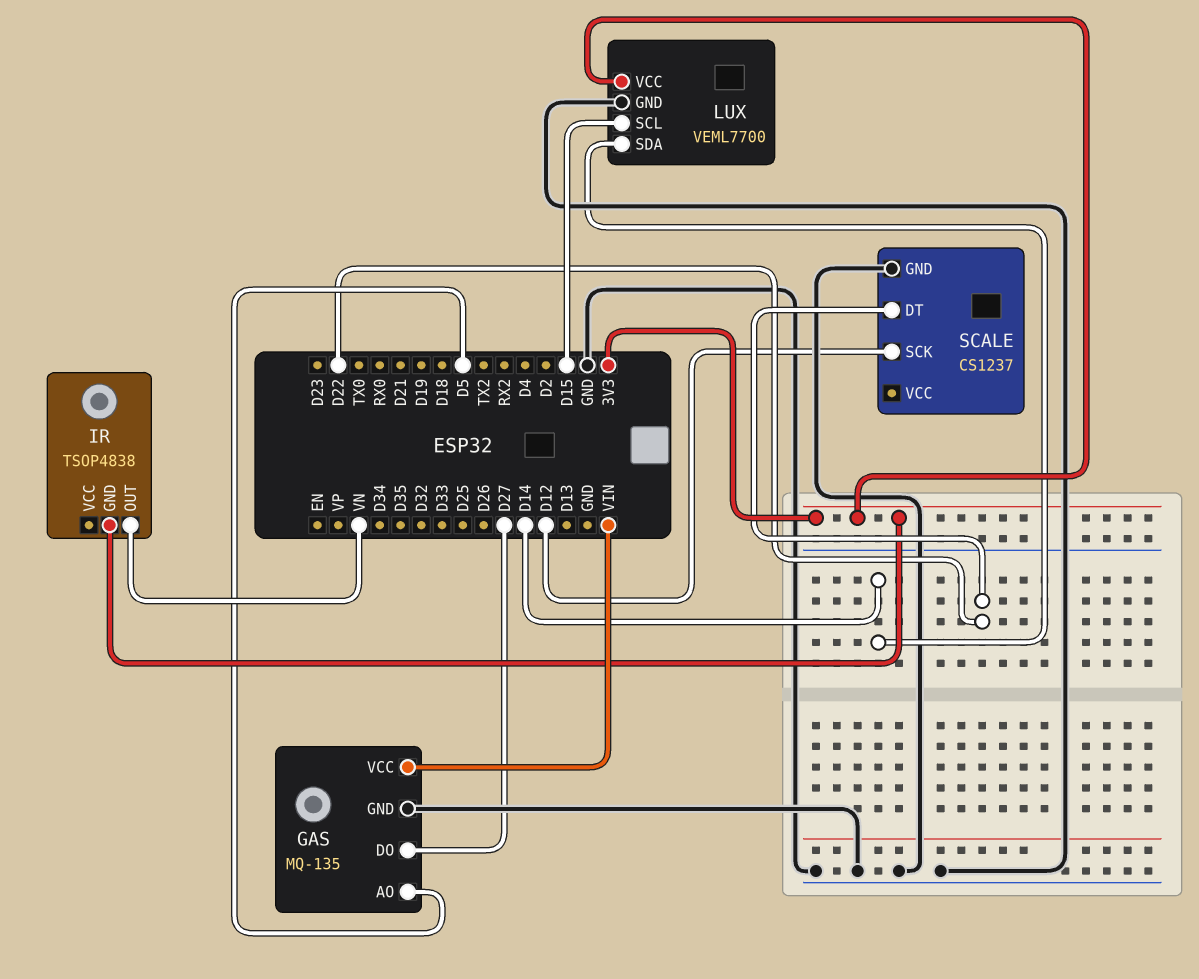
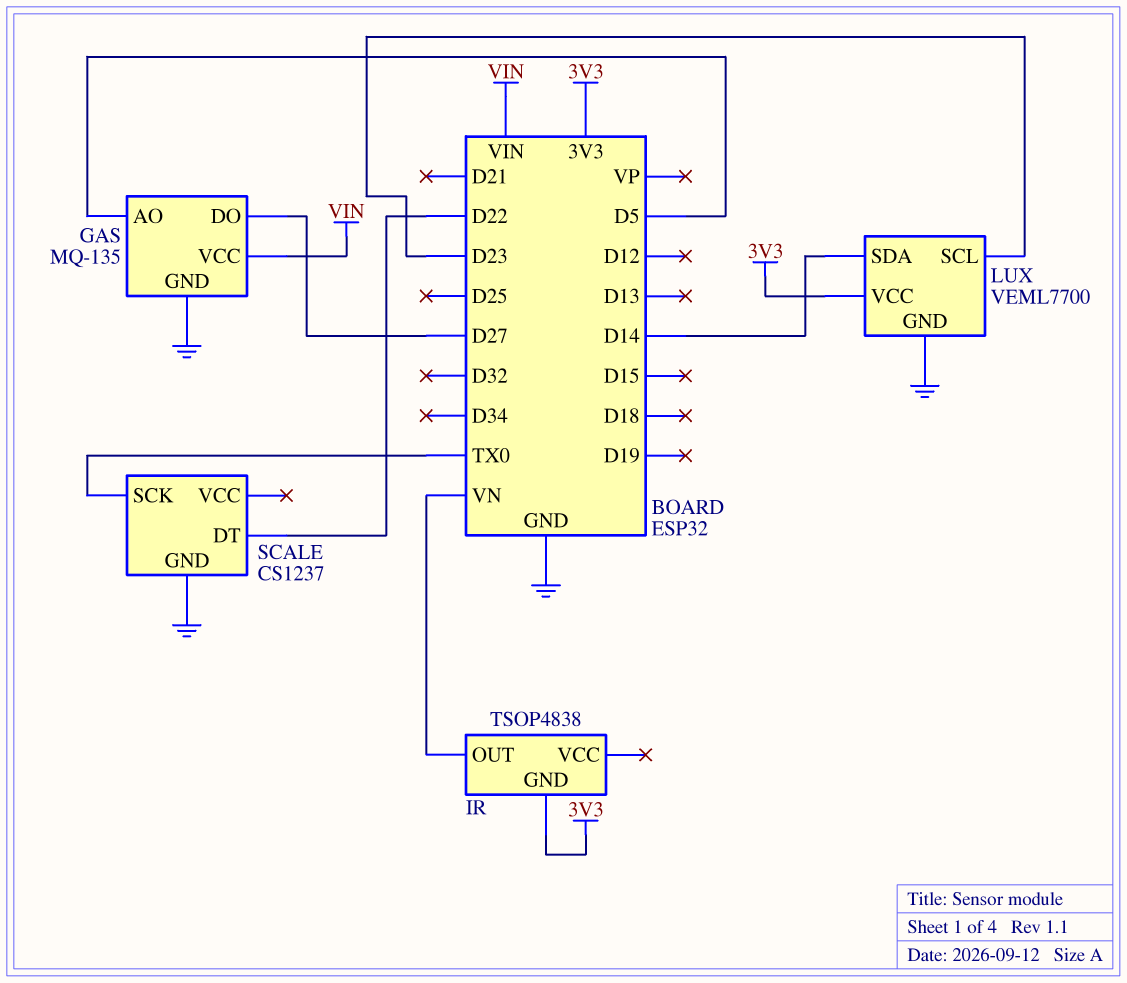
LUX pin SCL: D15 -> D23
SCALE pin SCK: D12 -> TX0

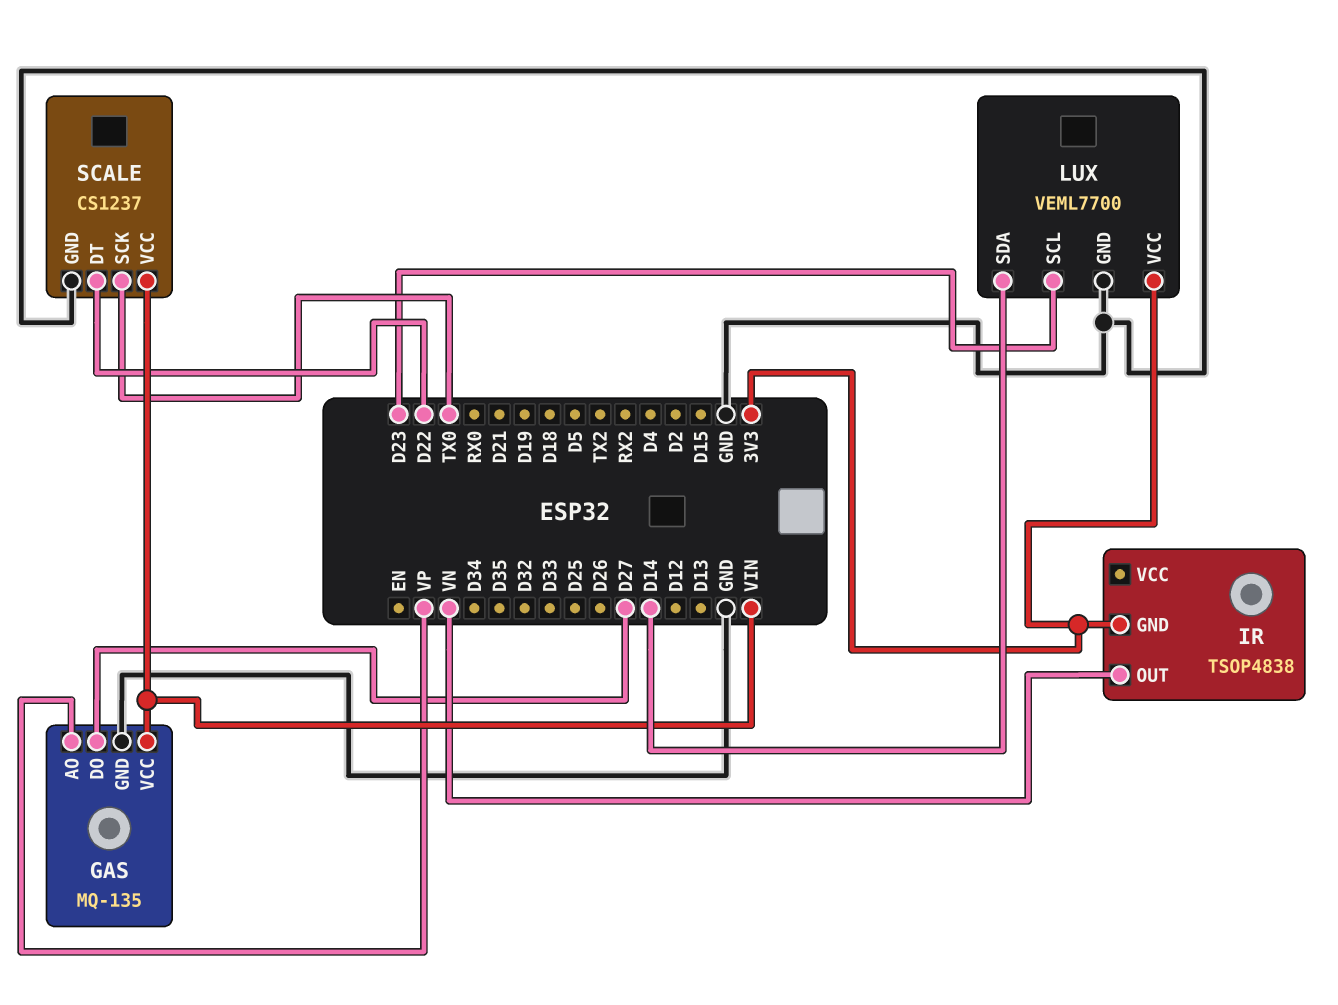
GAS pin AO: D5 -> VP
SCALE pin VCC: none -> VIN

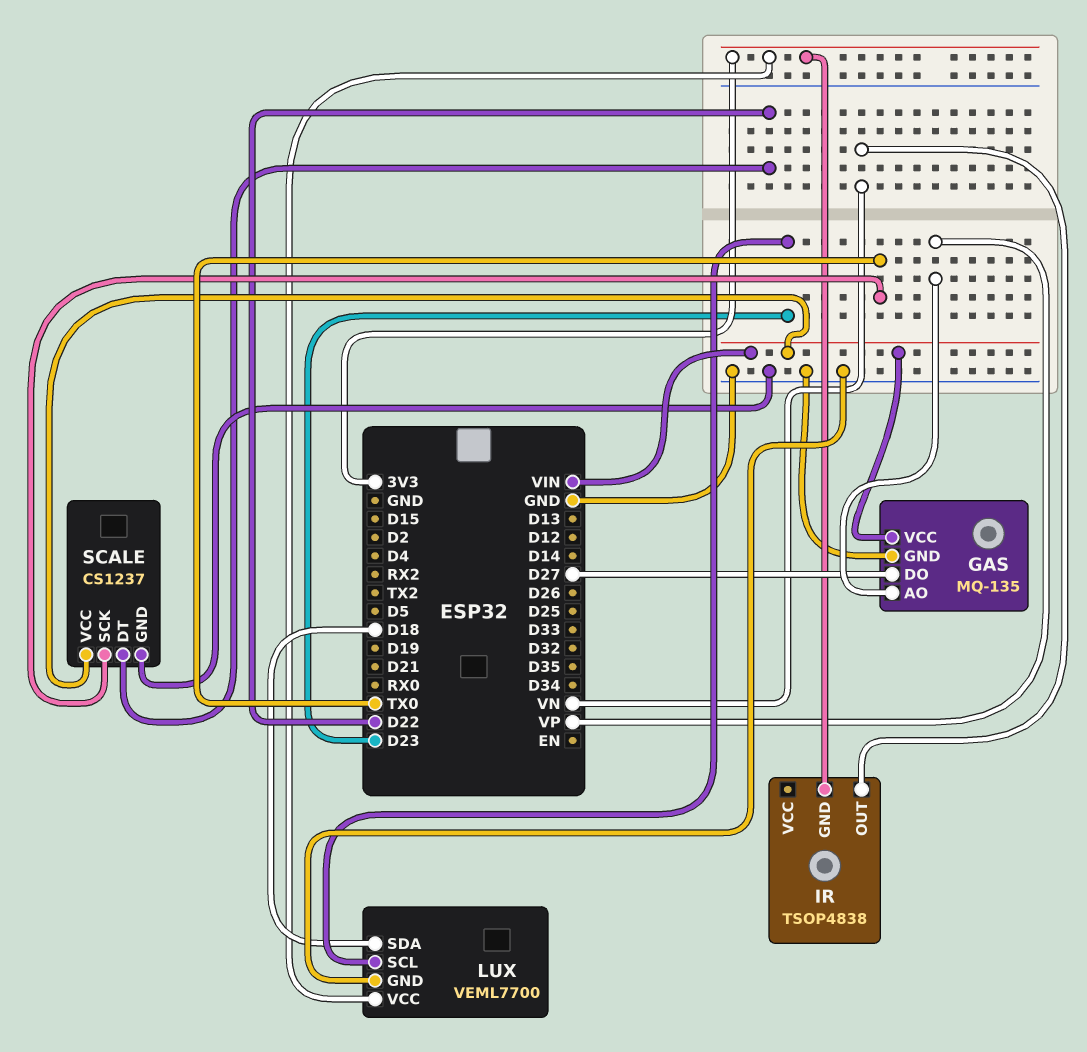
LUX pin SDA: D14 -> D18

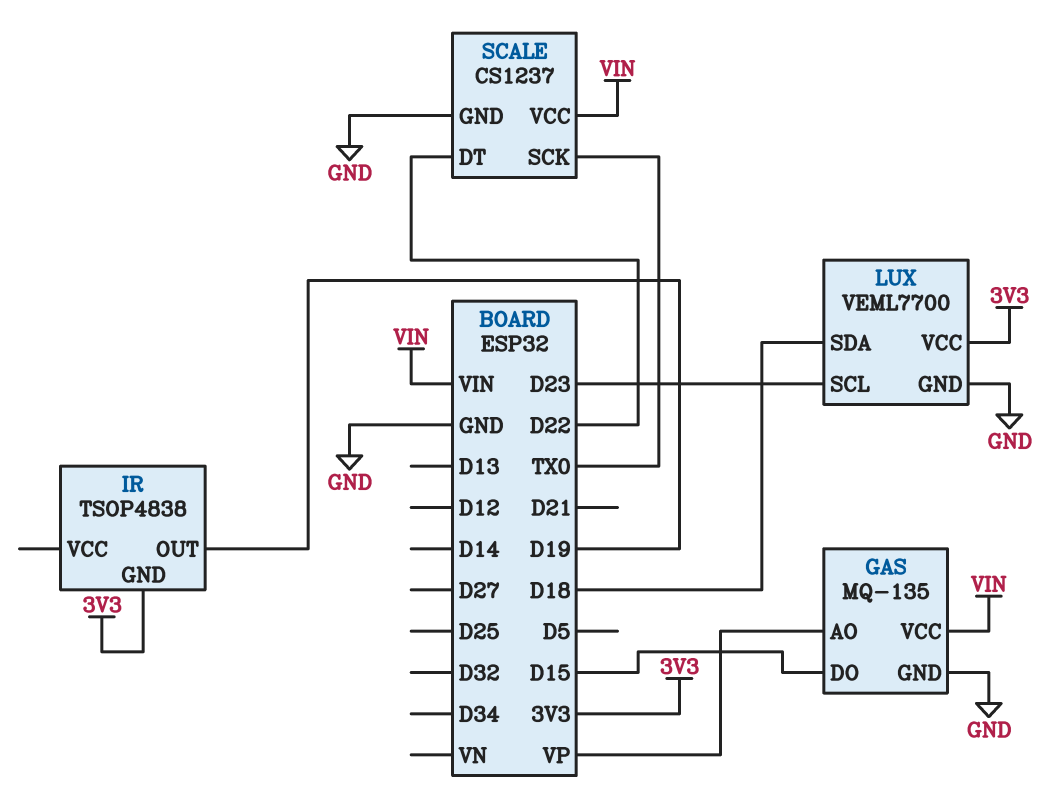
GAS pin DO: D27 -> D15
IR pin OUT: VN -> D19

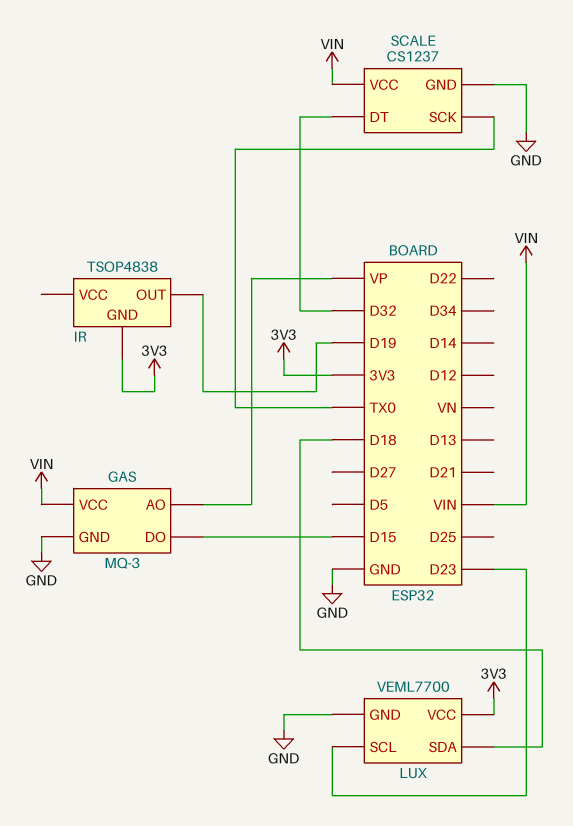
GAS: MQ-135 -> MQ-3
SCALE pin DT: D22 -> D32

